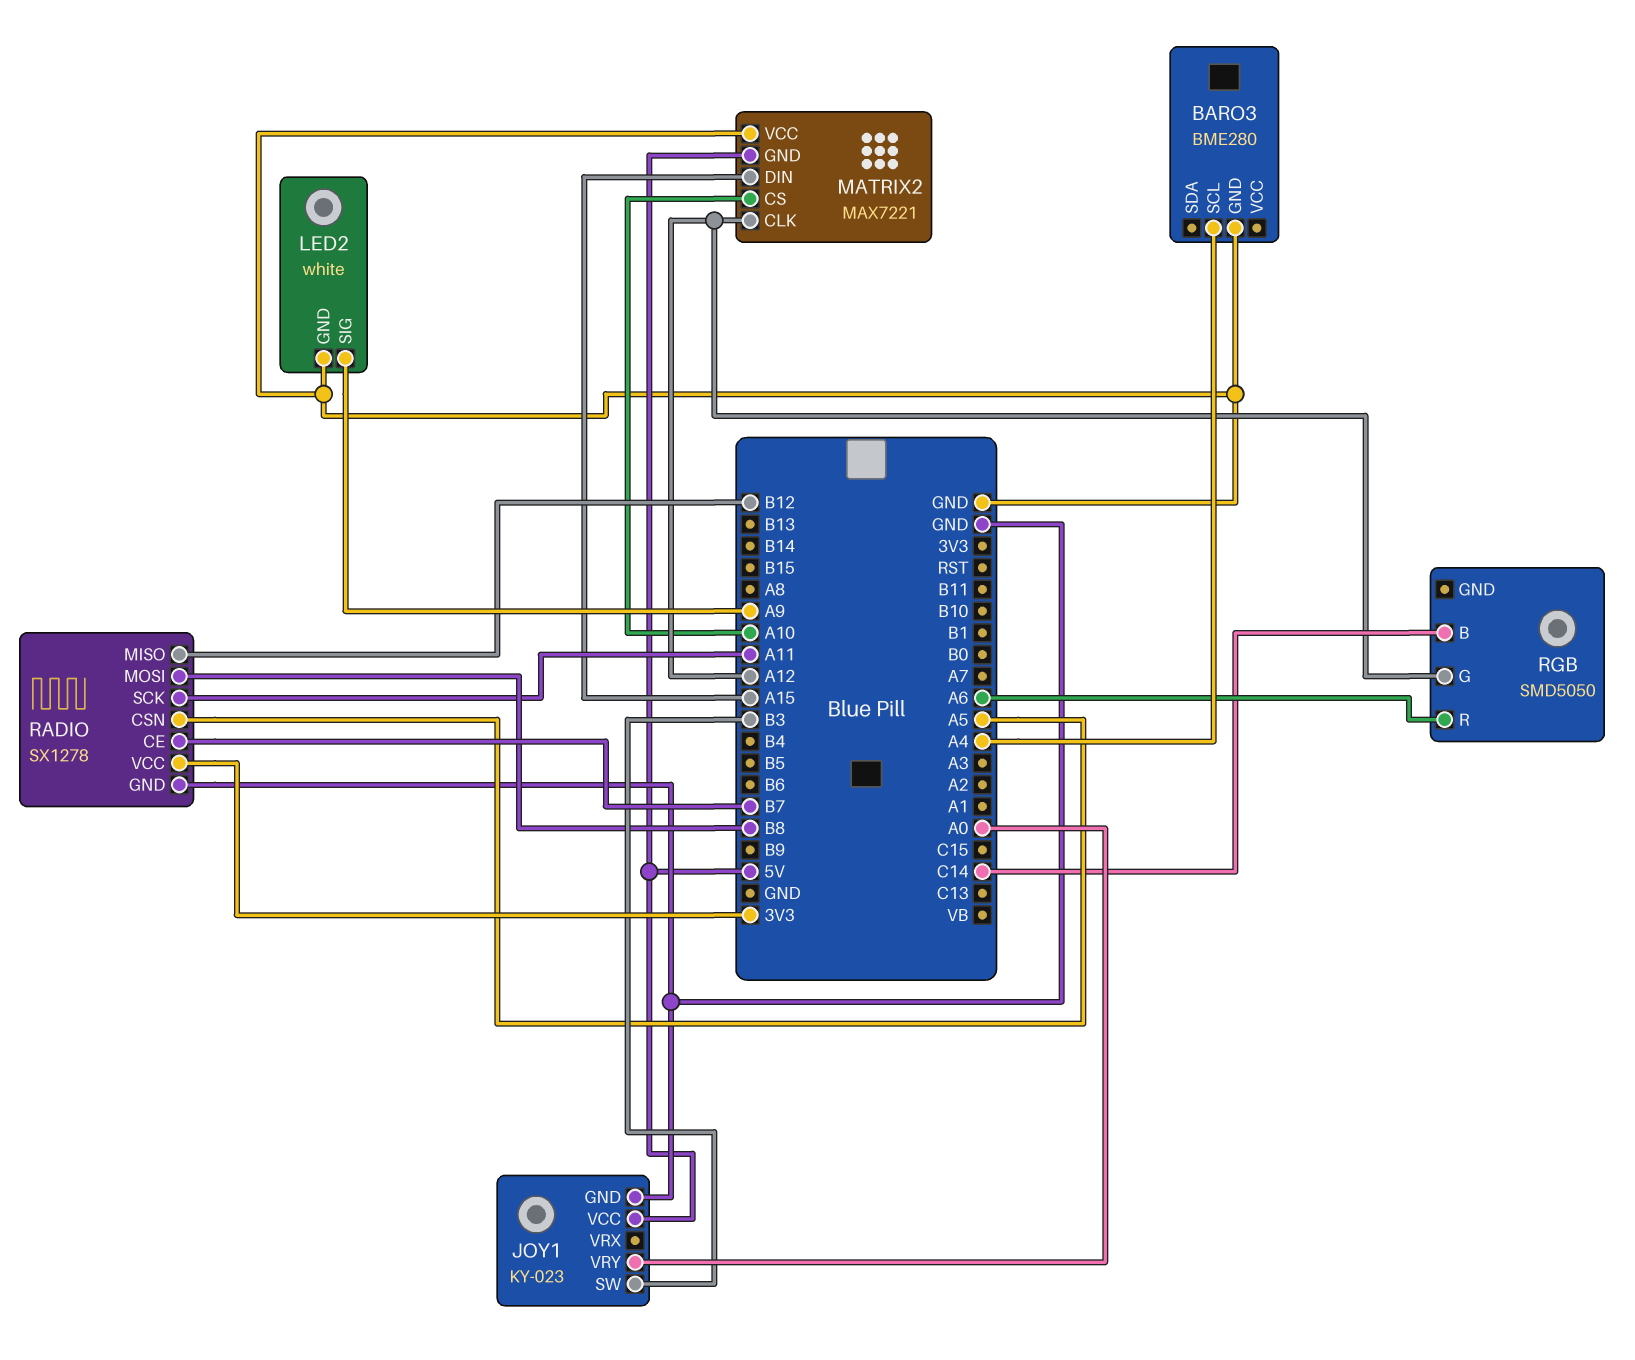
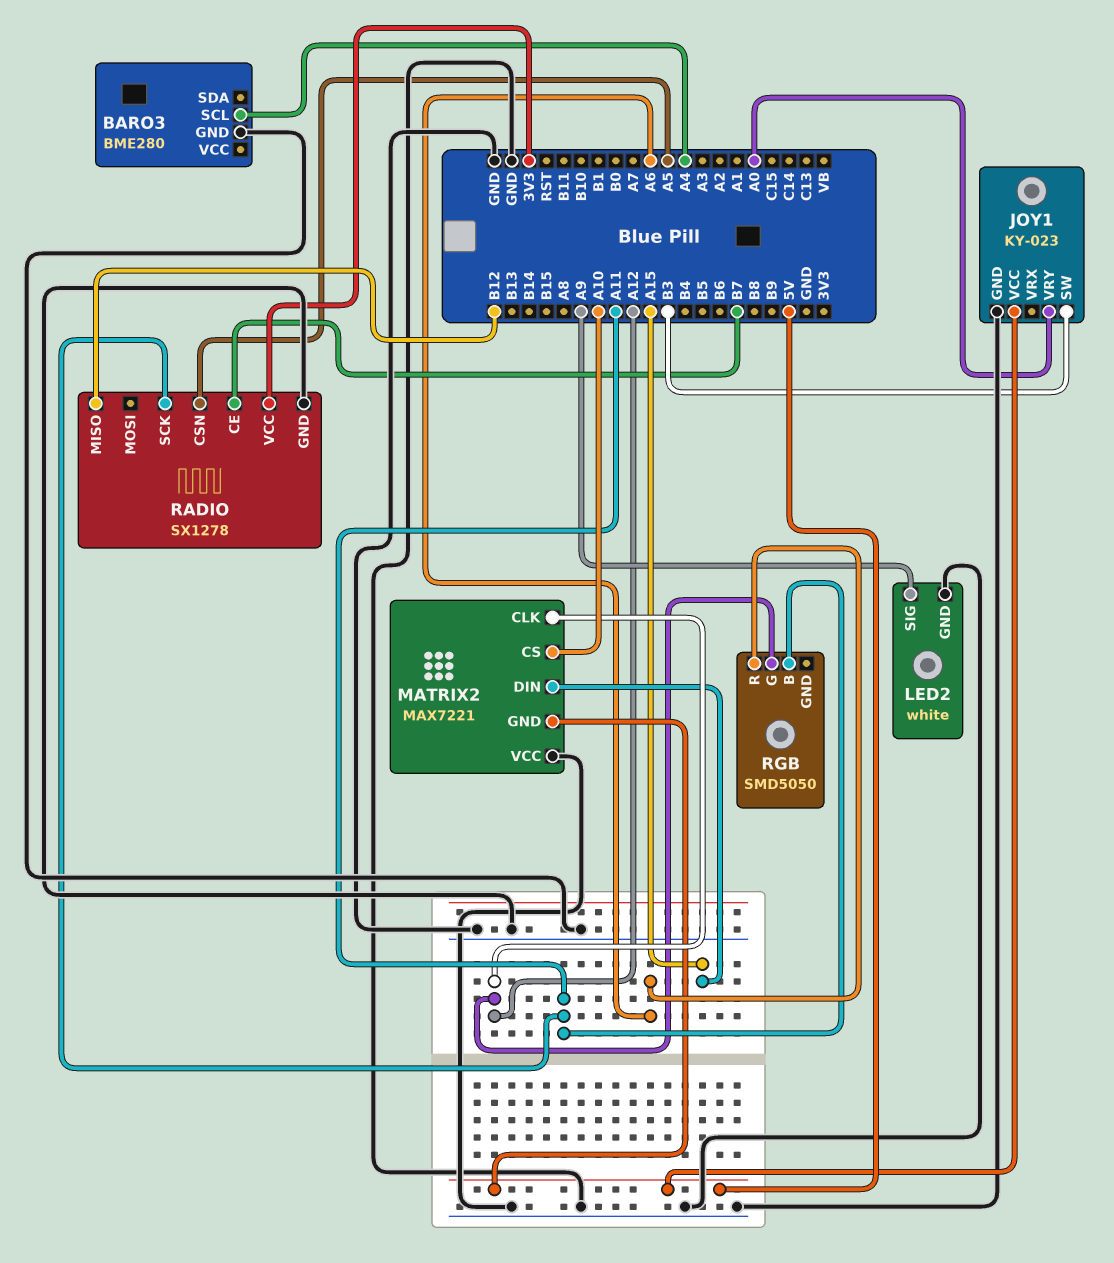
RADIO pin MOSI: B8 -> none
RGB pin B: C14 -> A11

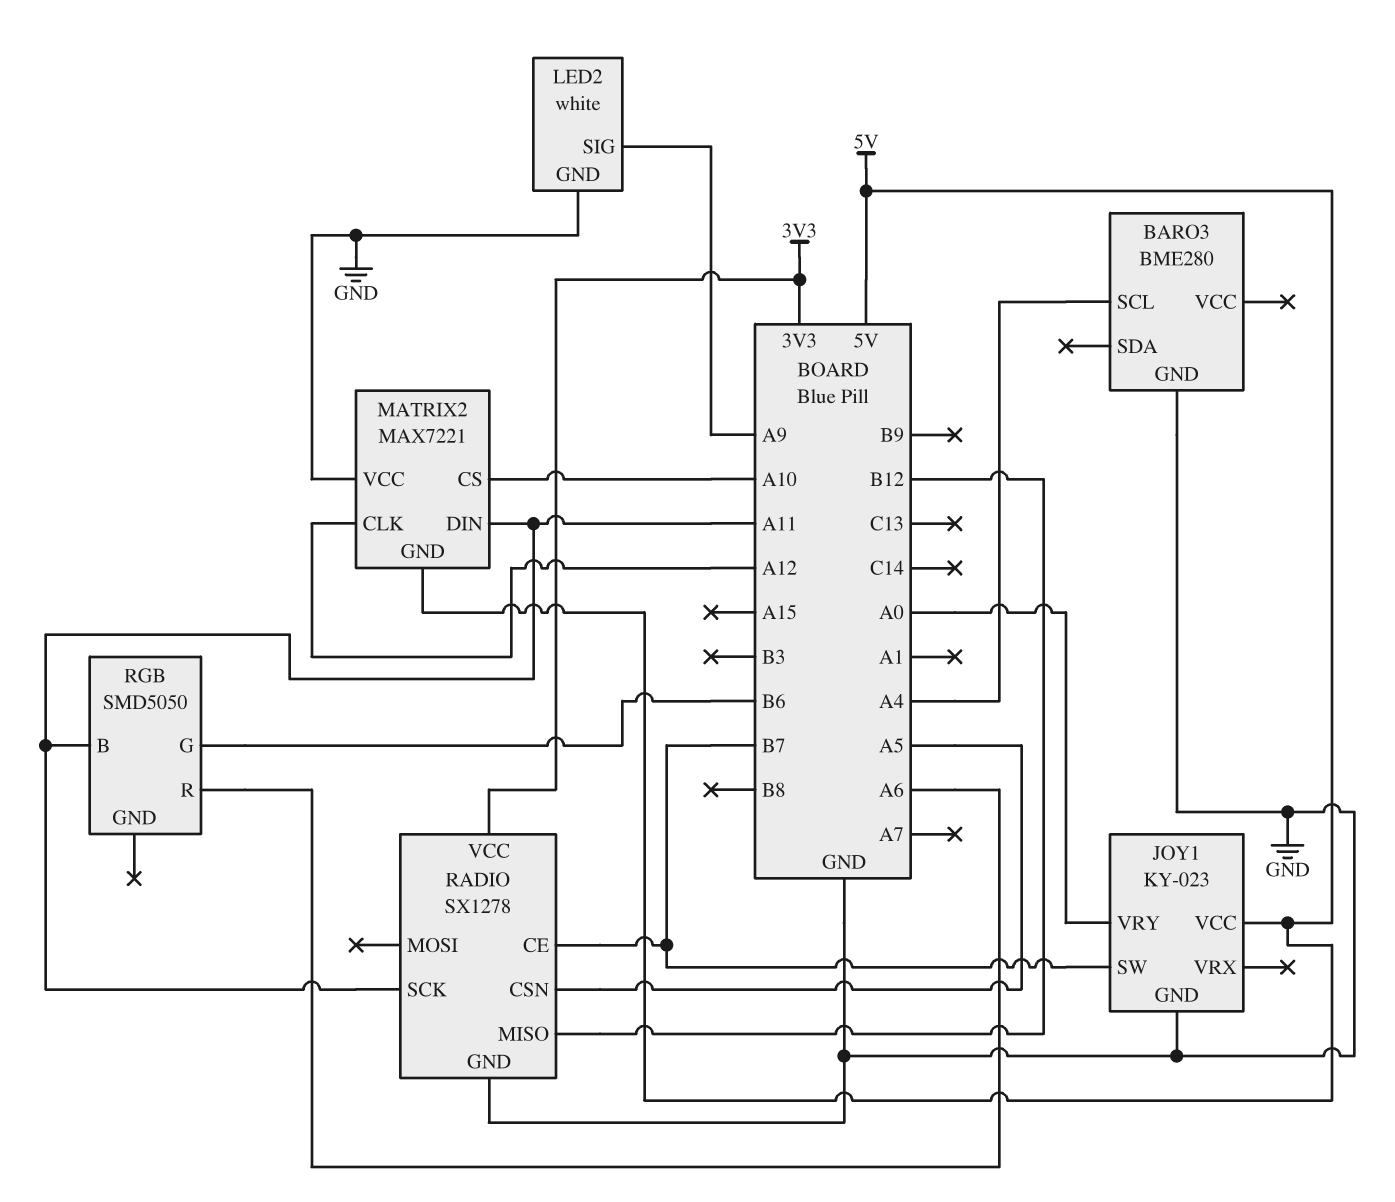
JOY1 pin SW: B3 -> B7
MATRIX2 pin DIN: A15 -> A11
RGB pin G: A12 -> B6

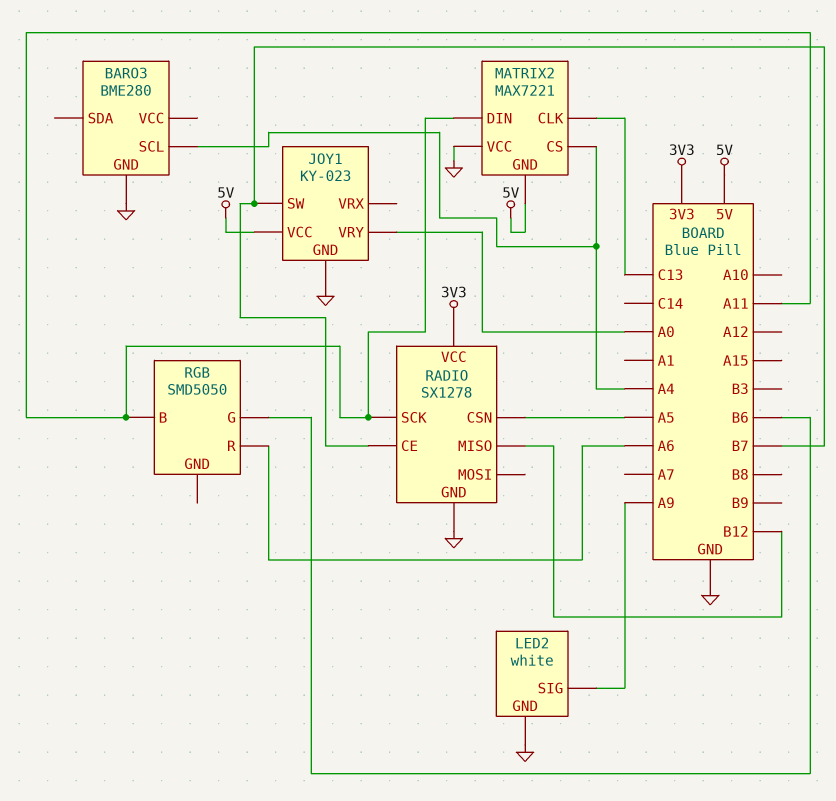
MATRIX2 pin CLK: A12 -> C13
MATRIX2 pin CS: A10 -> A4

